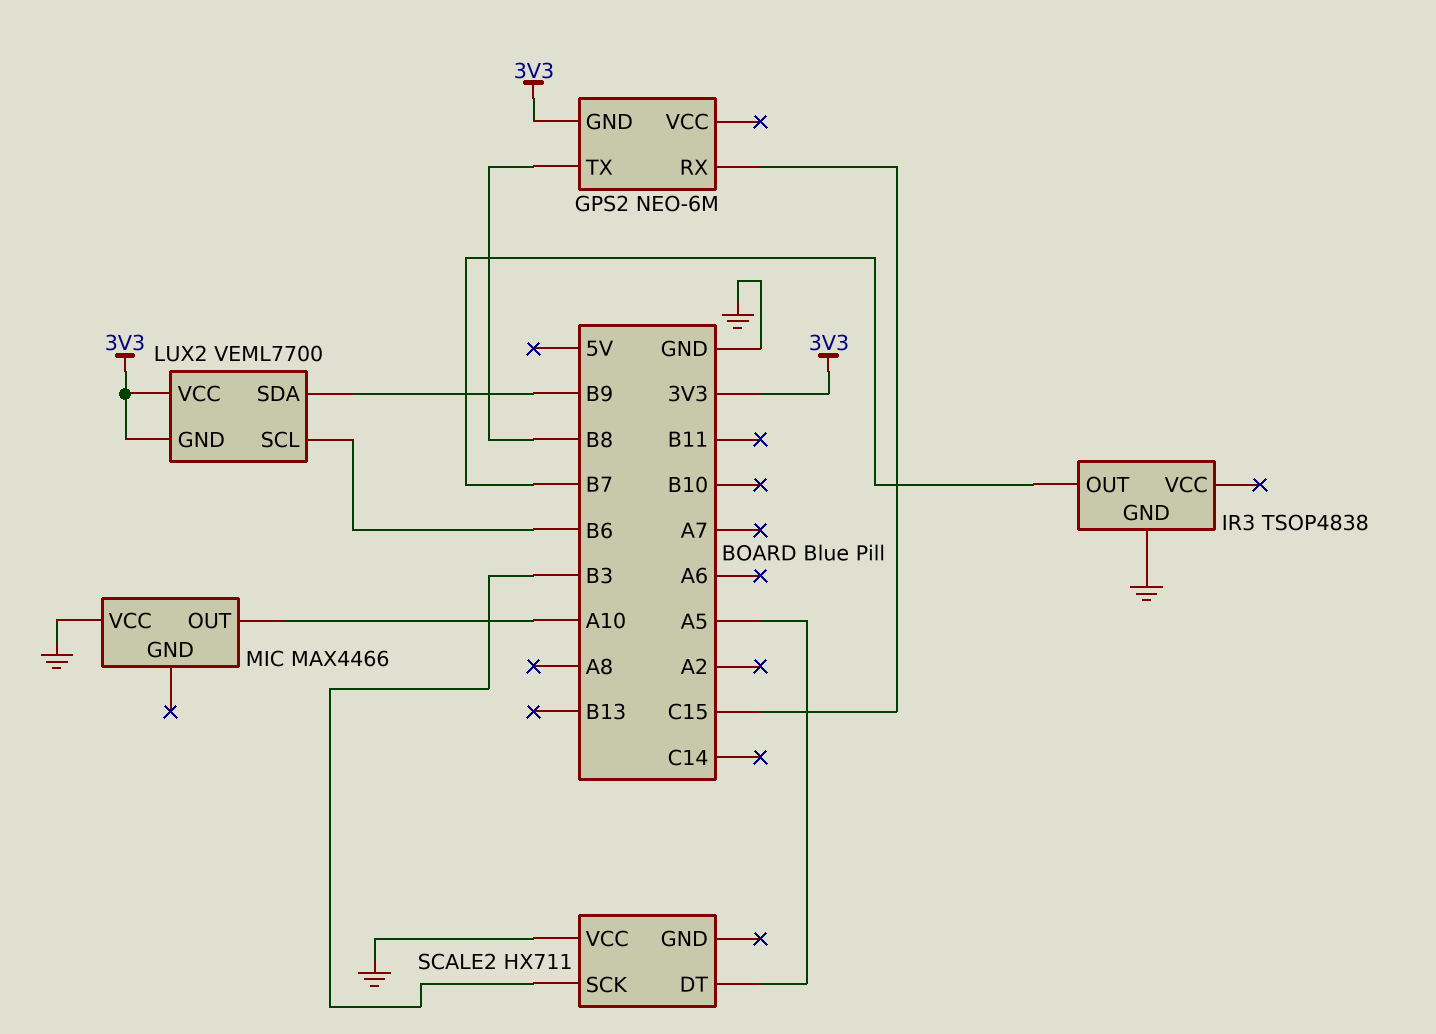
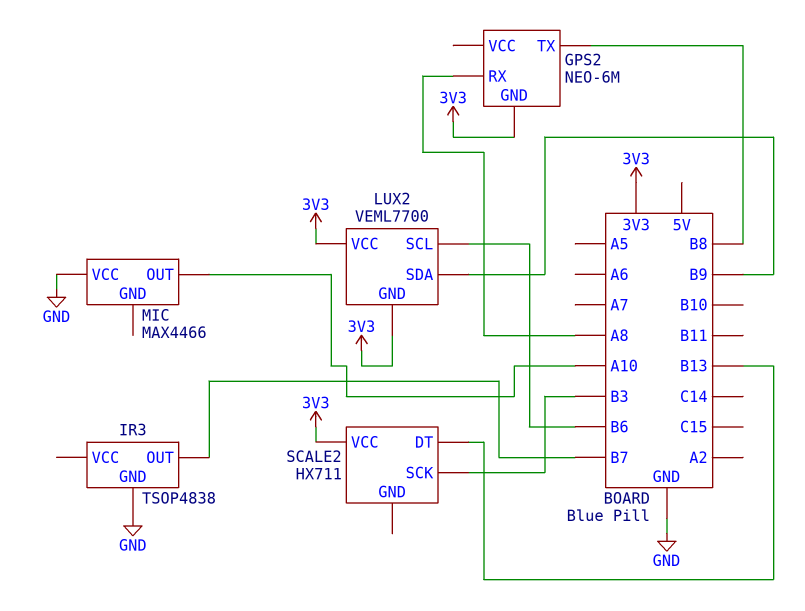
GPS2 pin RX: C15 -> A8
SCALE2 pin DT: A5 -> B13
SCALE2 pin VCC: GND -> 3V3

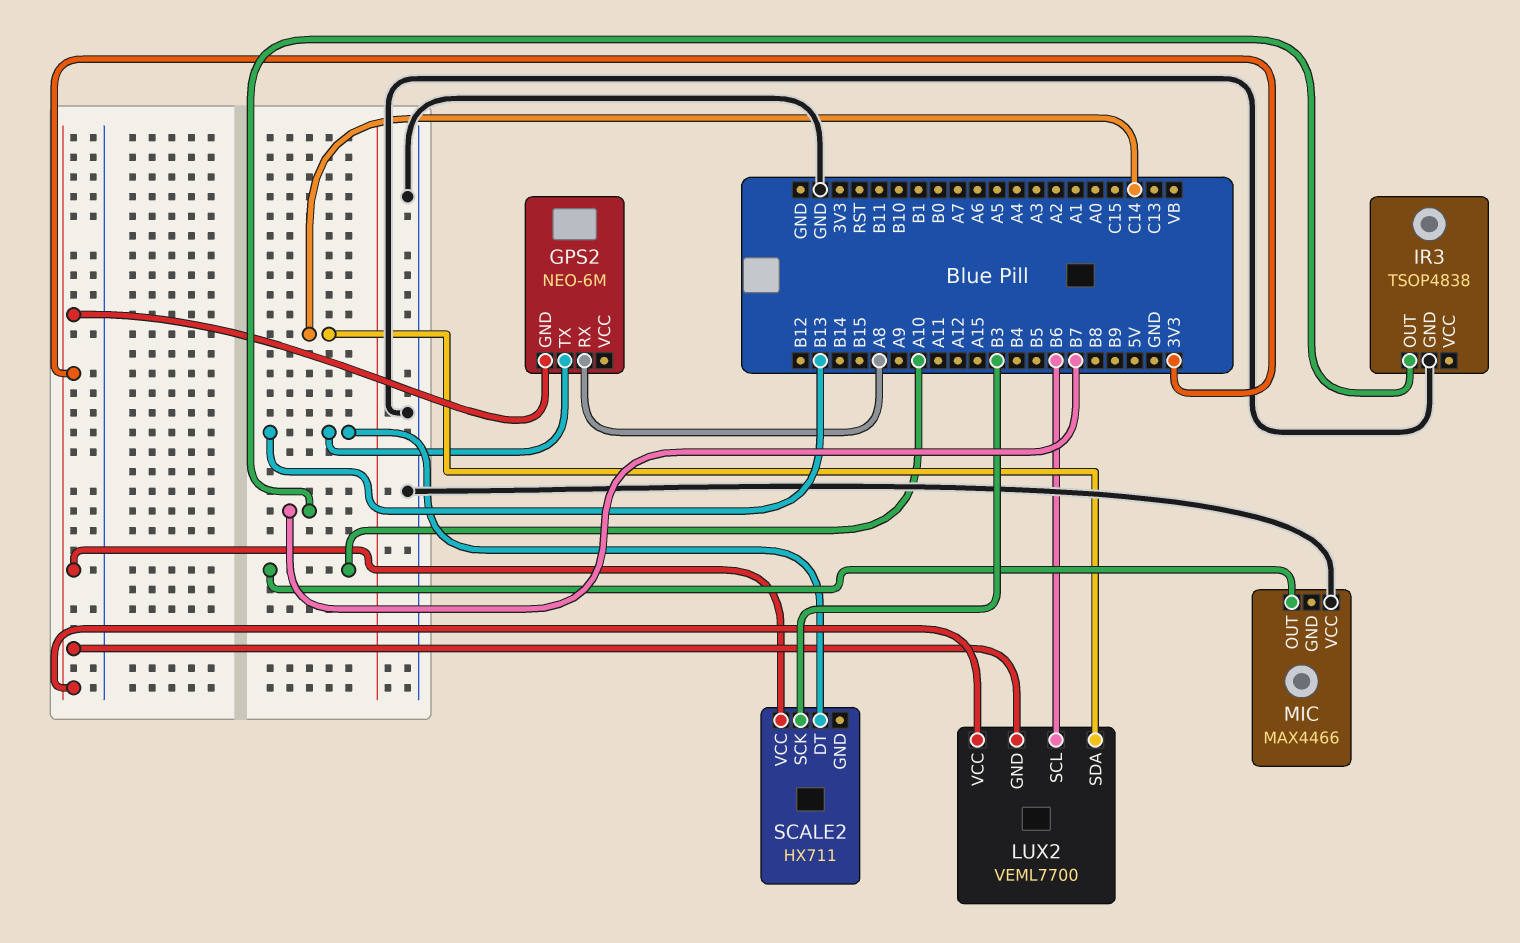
GPS2 pin TX: B8 -> B13
LUX2 pin SDA: B9 -> C14

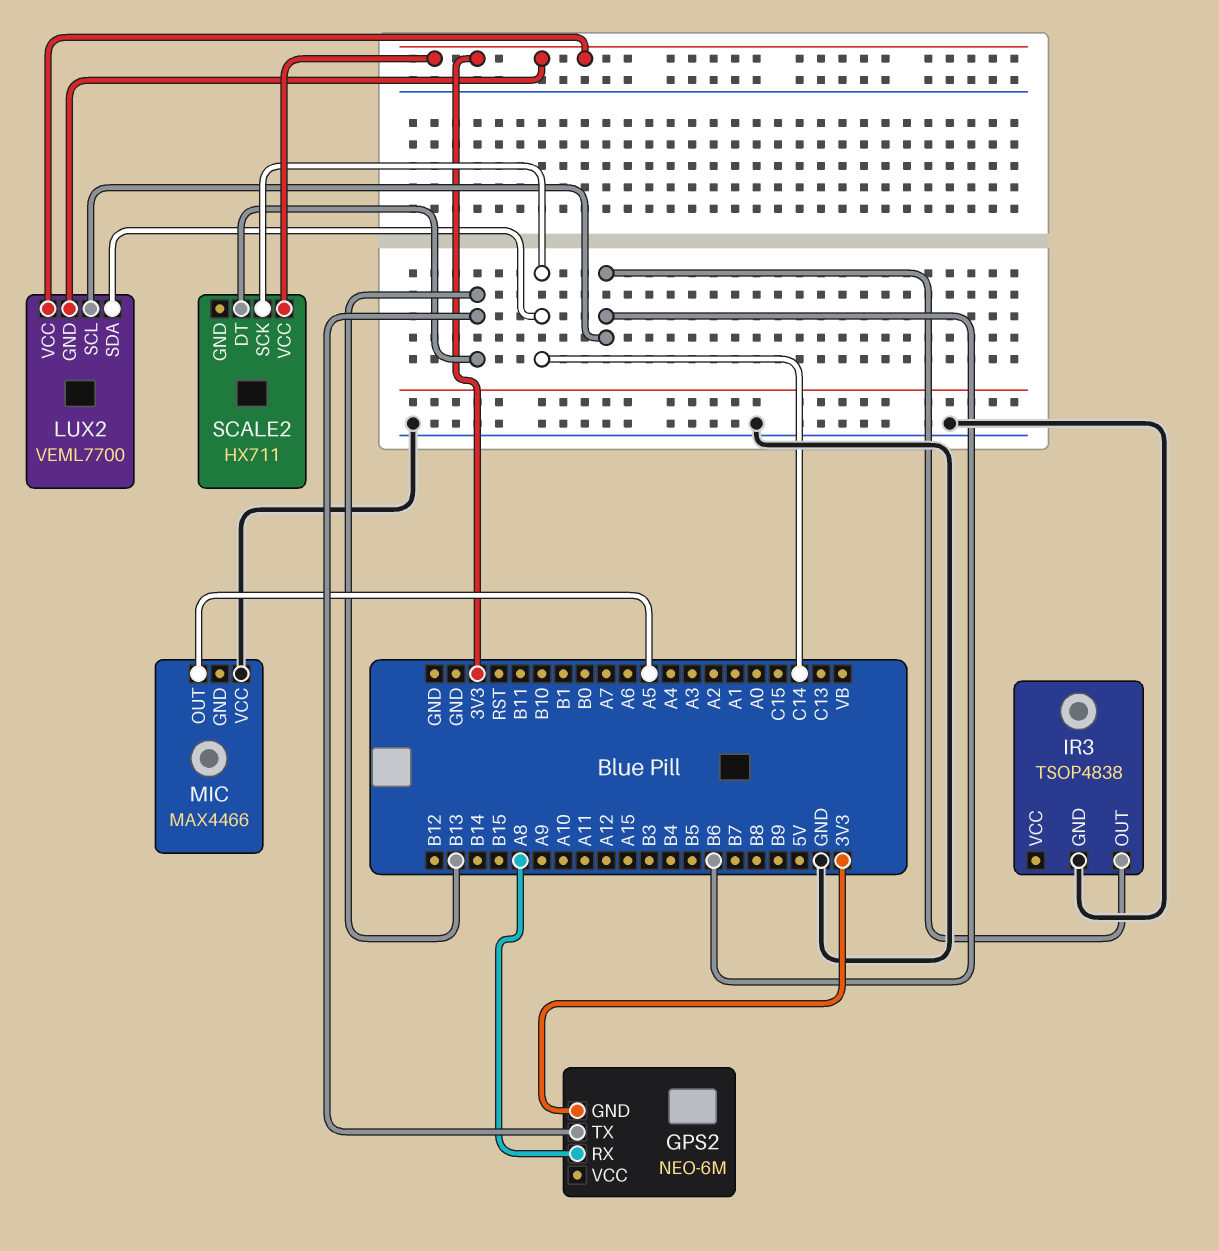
IR3 pin OUT: B7 -> B6
MIC pin OUT: A10 -> A5
SCALE2 pin SCK: B3 -> C14

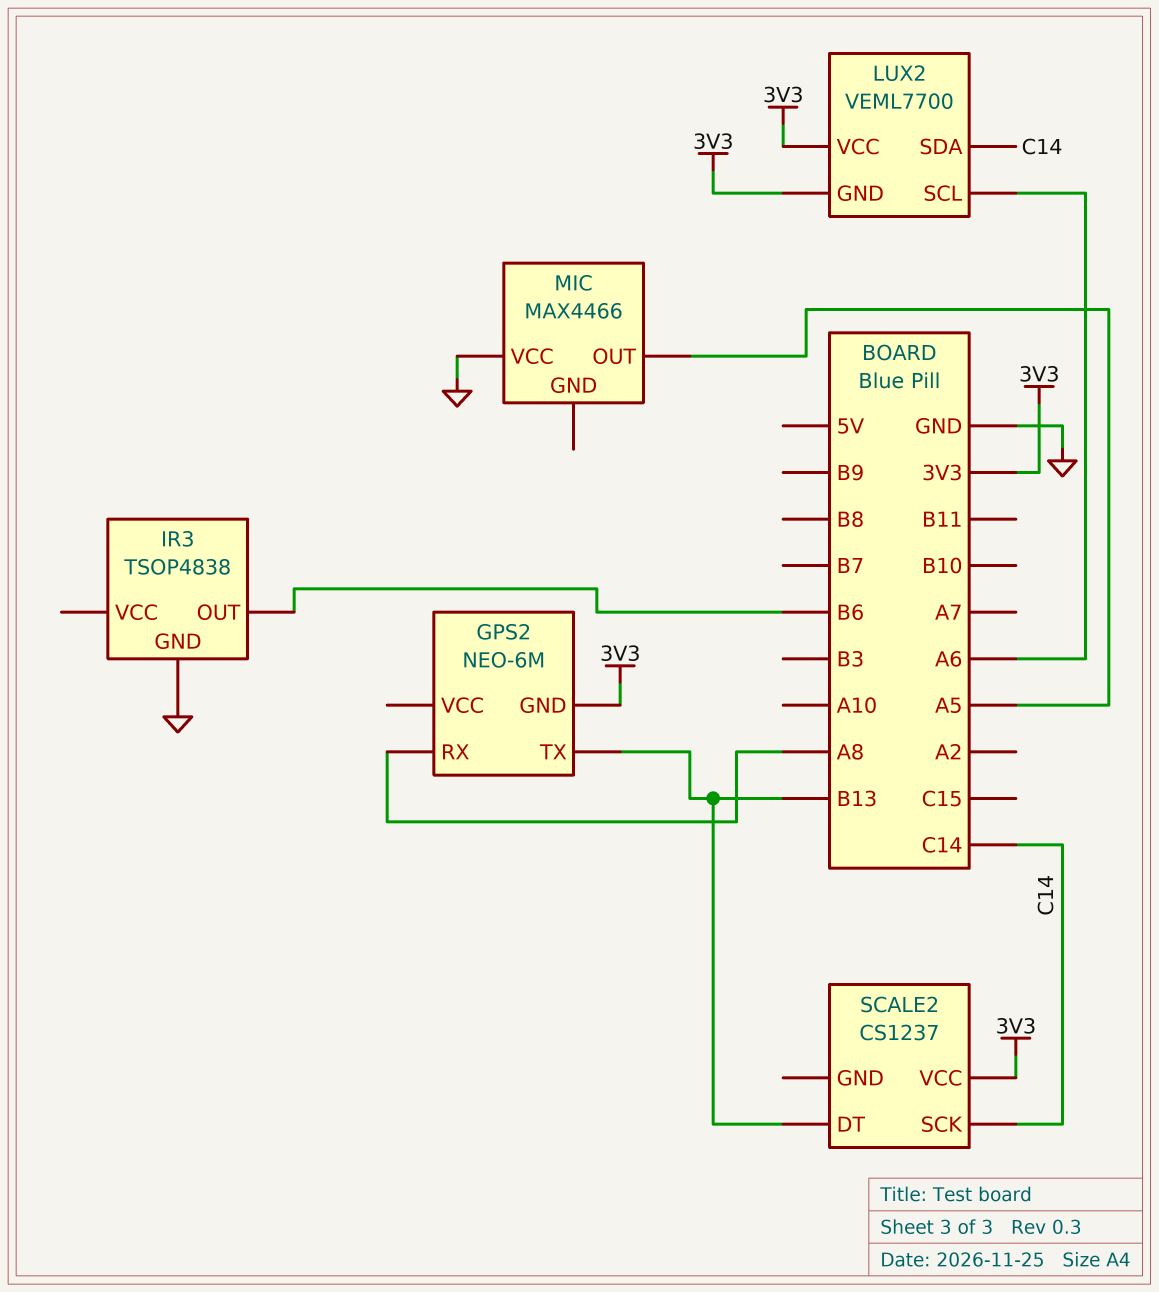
LUX2 pin SCL: B6 -> A6
SCALE2: HX711 -> CS1237

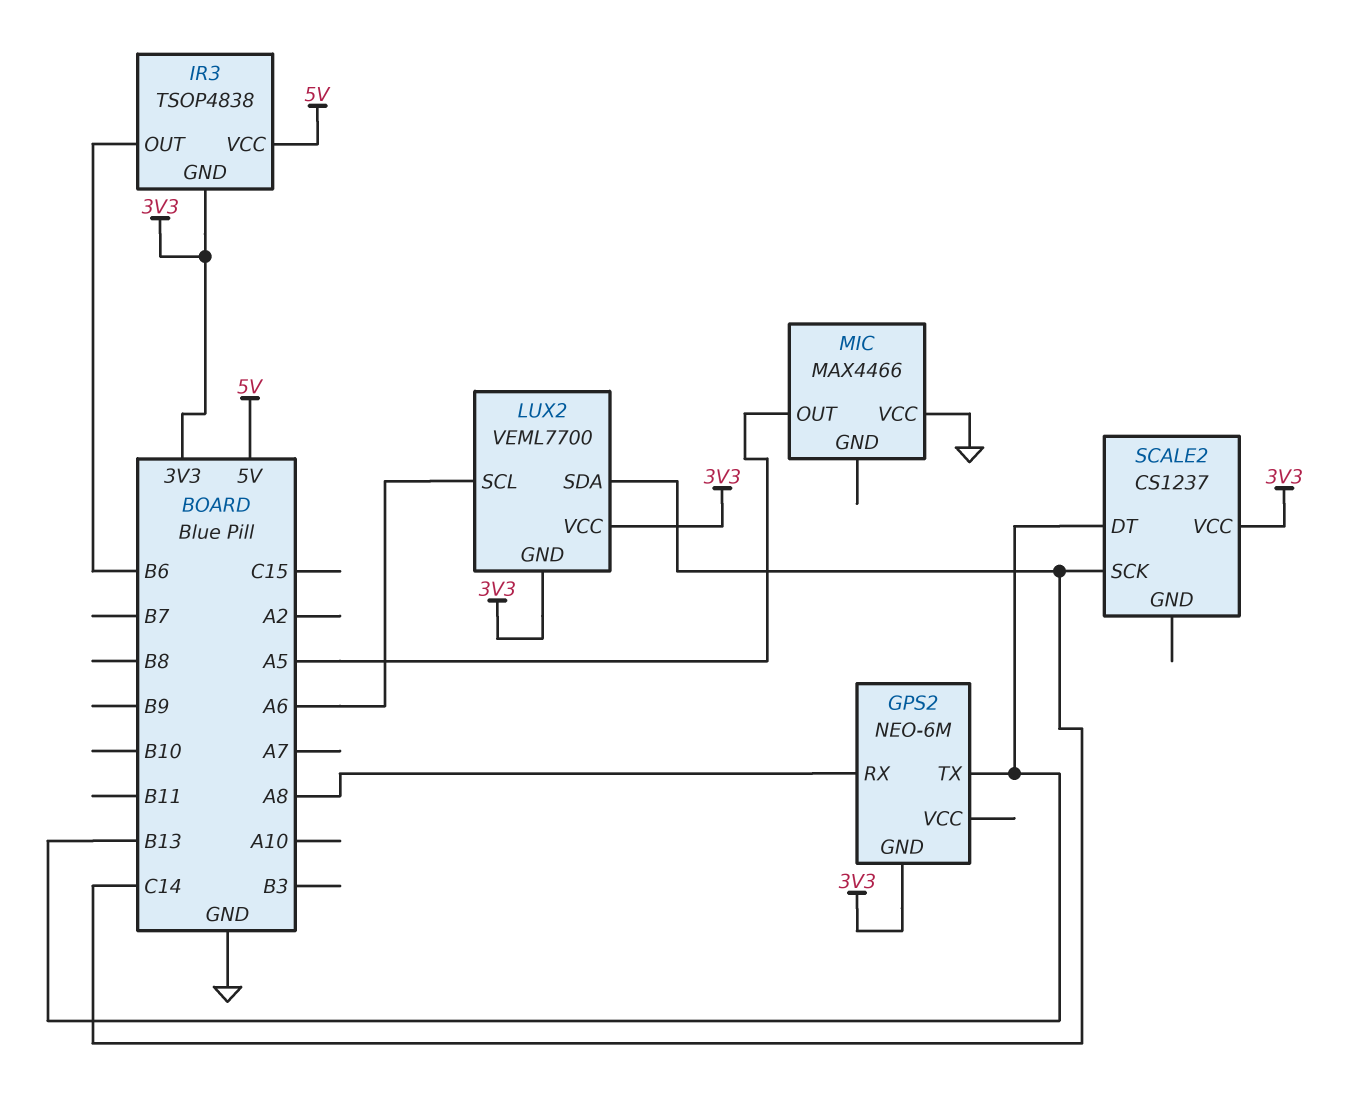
IR3 pin GND: GND -> 3V3
IR3 pin VCC: none -> 5V

